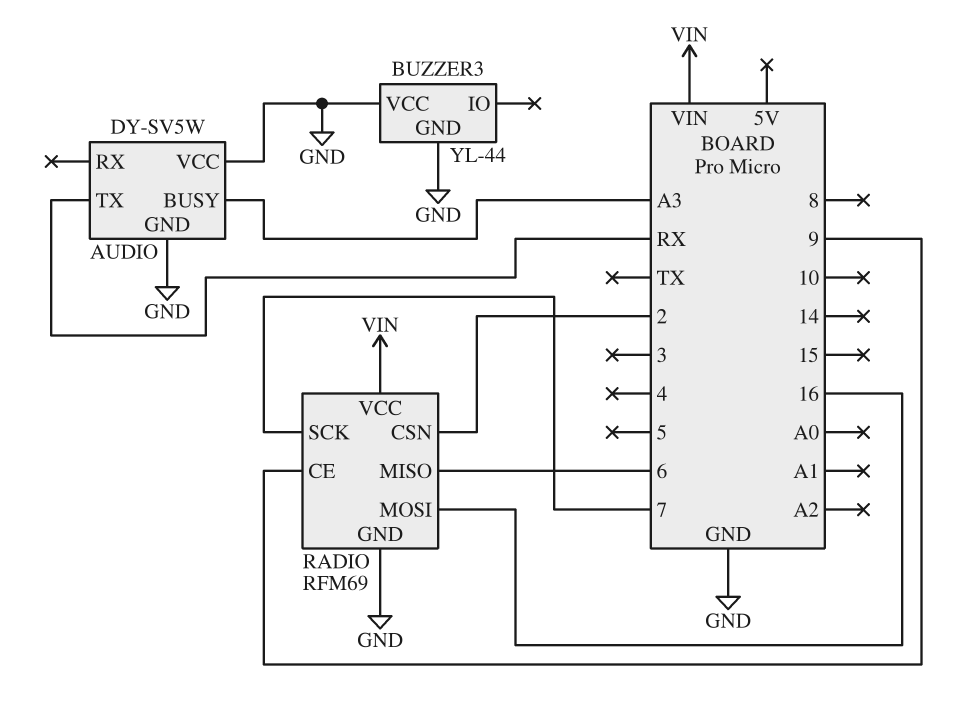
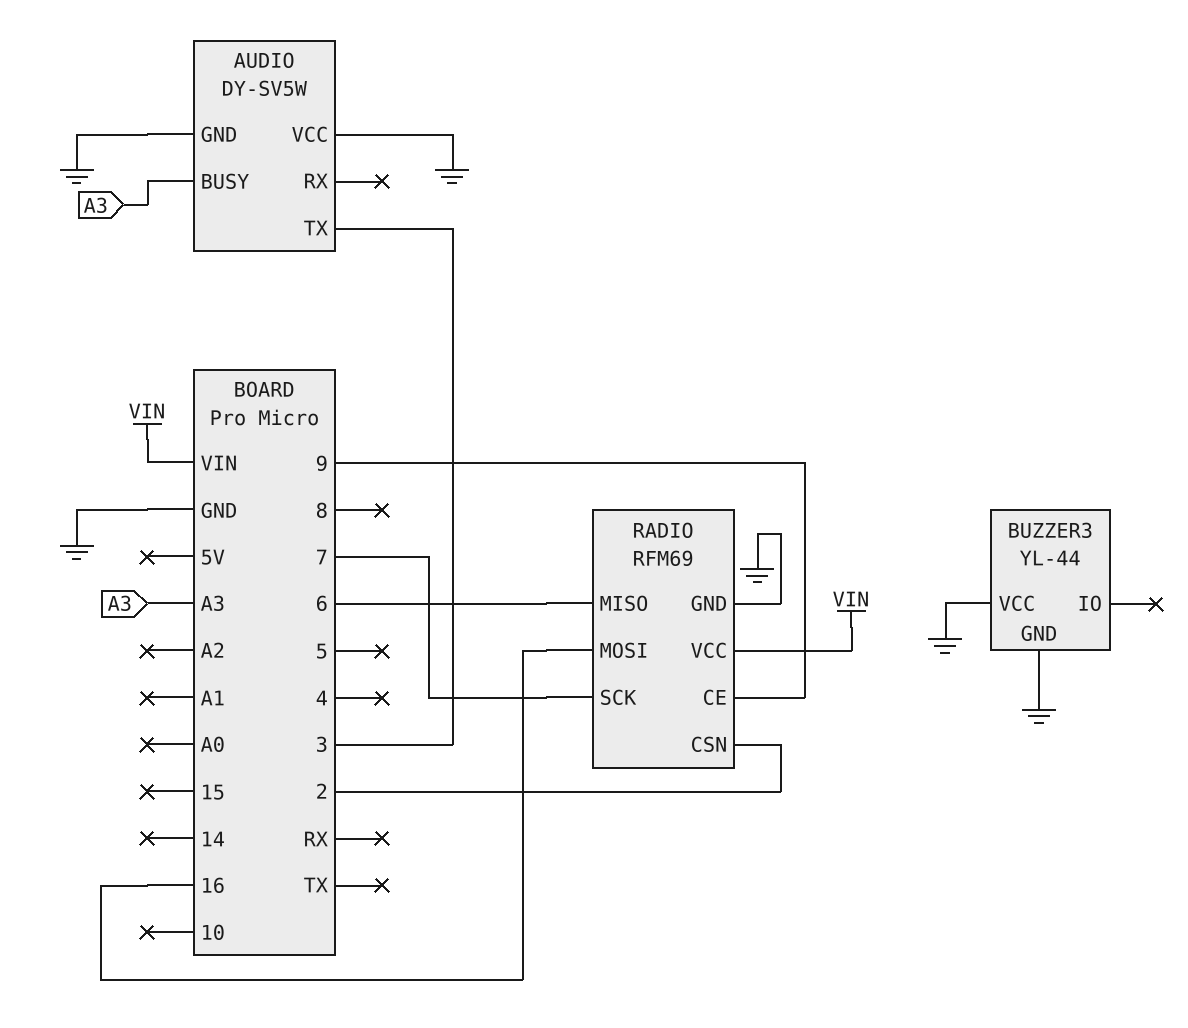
AUDIO pin TX: RX -> 3

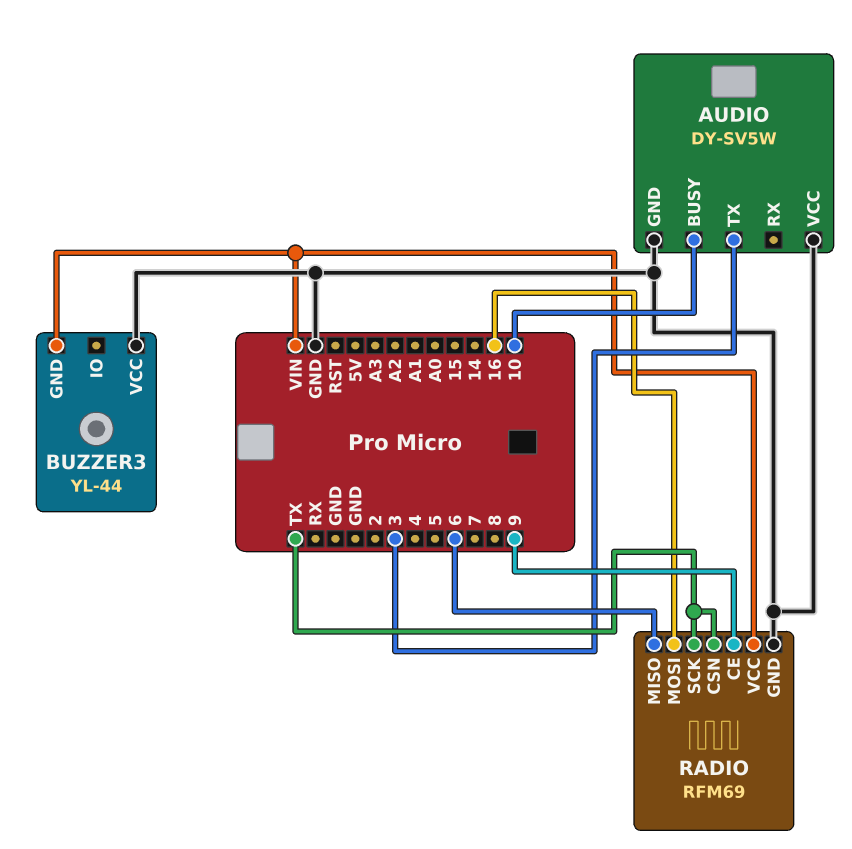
AUDIO pin BUSY: A3 -> 10
BUZZER3 pin GND: GND -> VIN
RADIO pin CSN: 2 -> TX
RADIO pin SCK: 7 -> TX

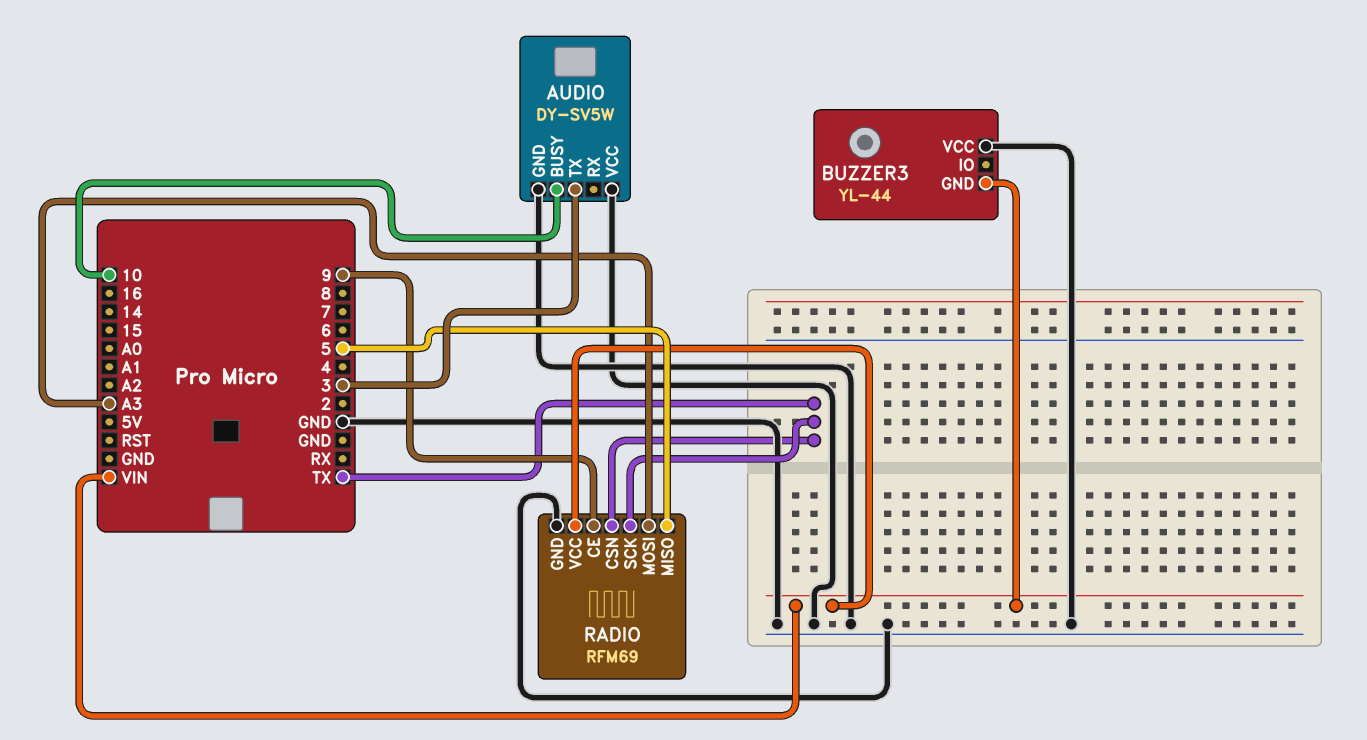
RADIO pin MISO: 6 -> 5
RADIO pin MOSI: 16 -> A3

